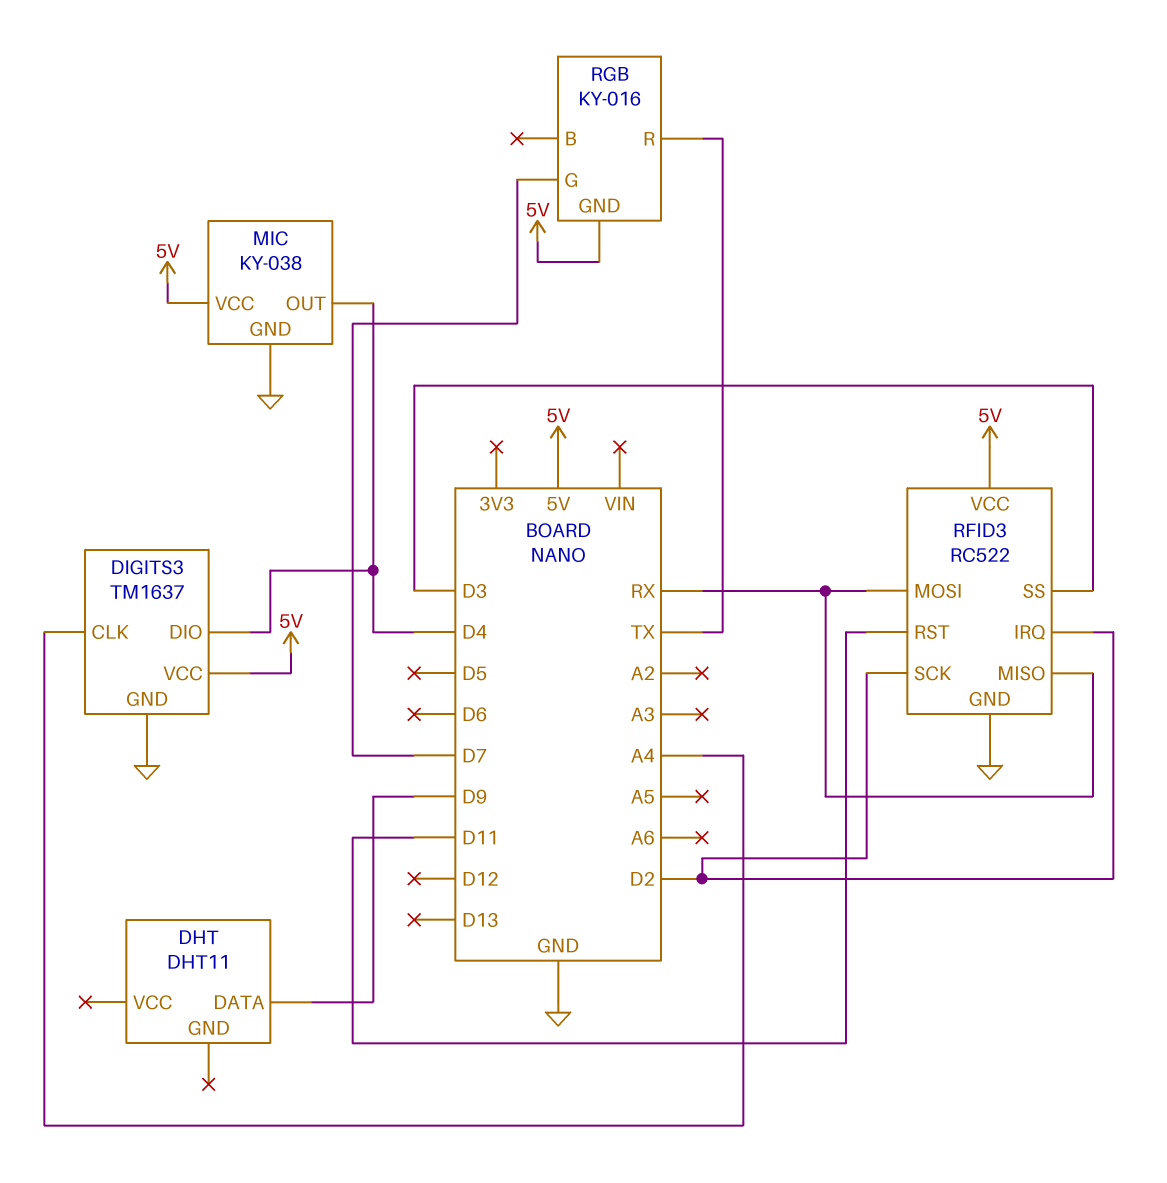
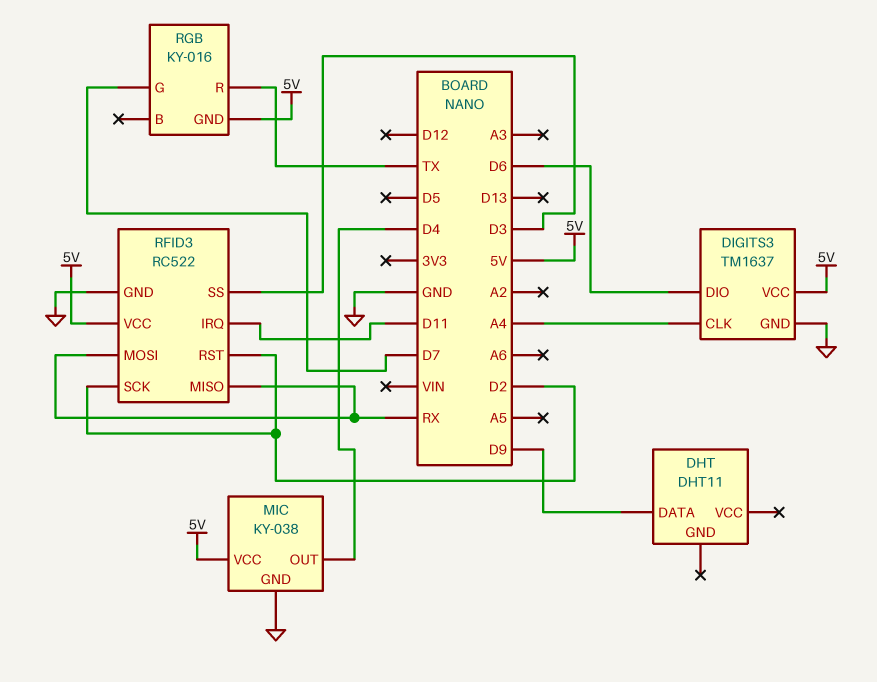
DIGITS3 pin DIO: D4 -> D6
RFID3 pin IRQ: D2 -> D11
RFID3 pin RST: D11 -> D2

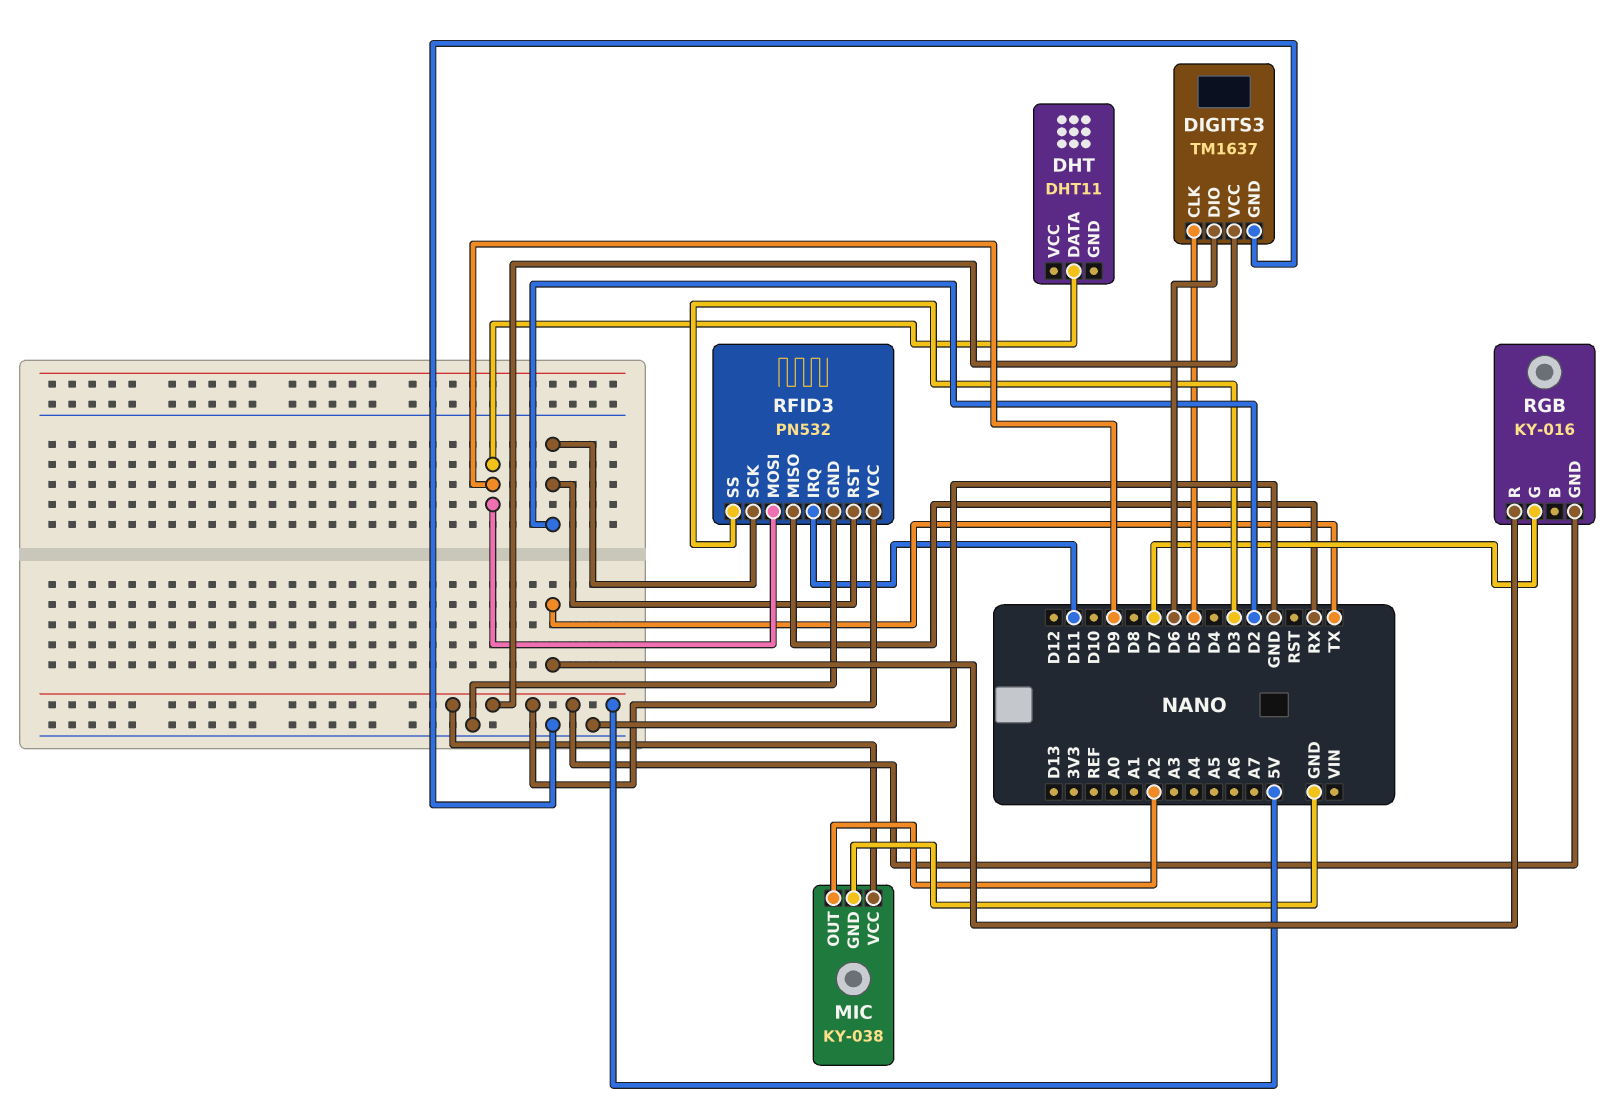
DIGITS3 pin CLK: A4 -> D5
MIC pin OUT: D4 -> A2
RFID3: RC522 -> PN532
RFID3 pin MOSI: RX -> D9

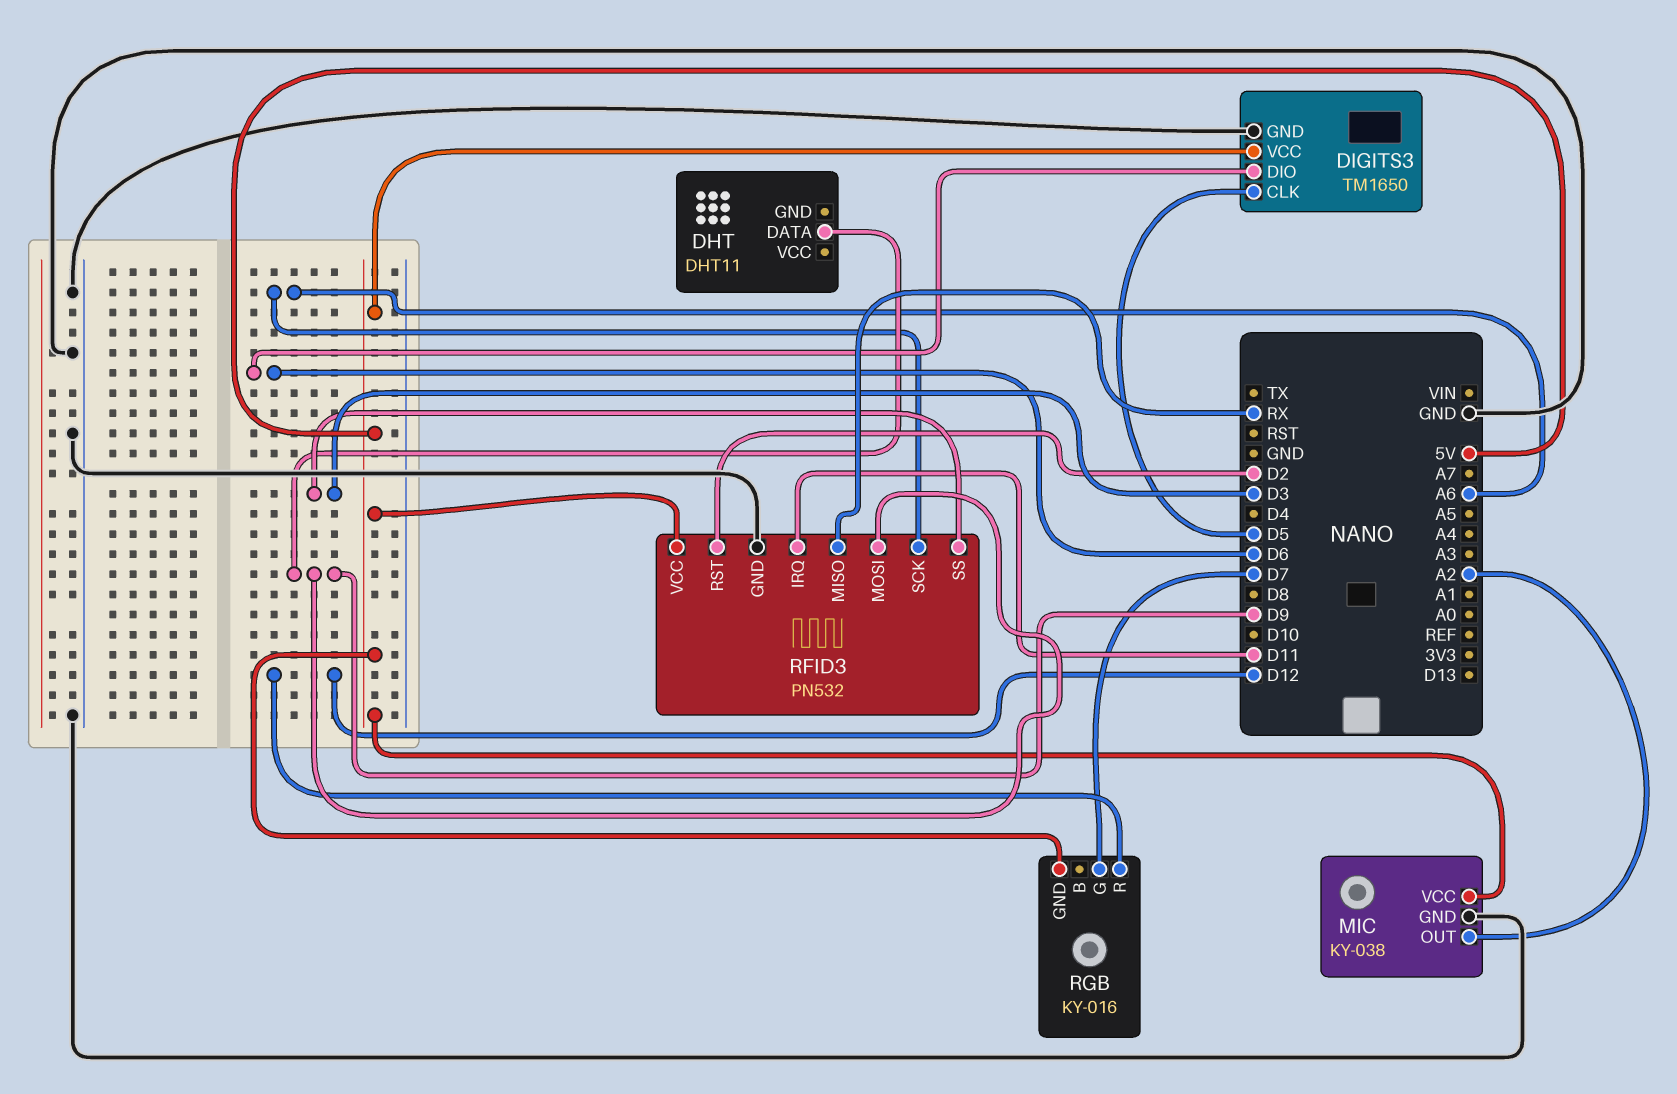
DIGITS3: TM1637 -> TM1650
RFID3 pin SCK: D2 -> A6
RGB pin R: TX -> D12

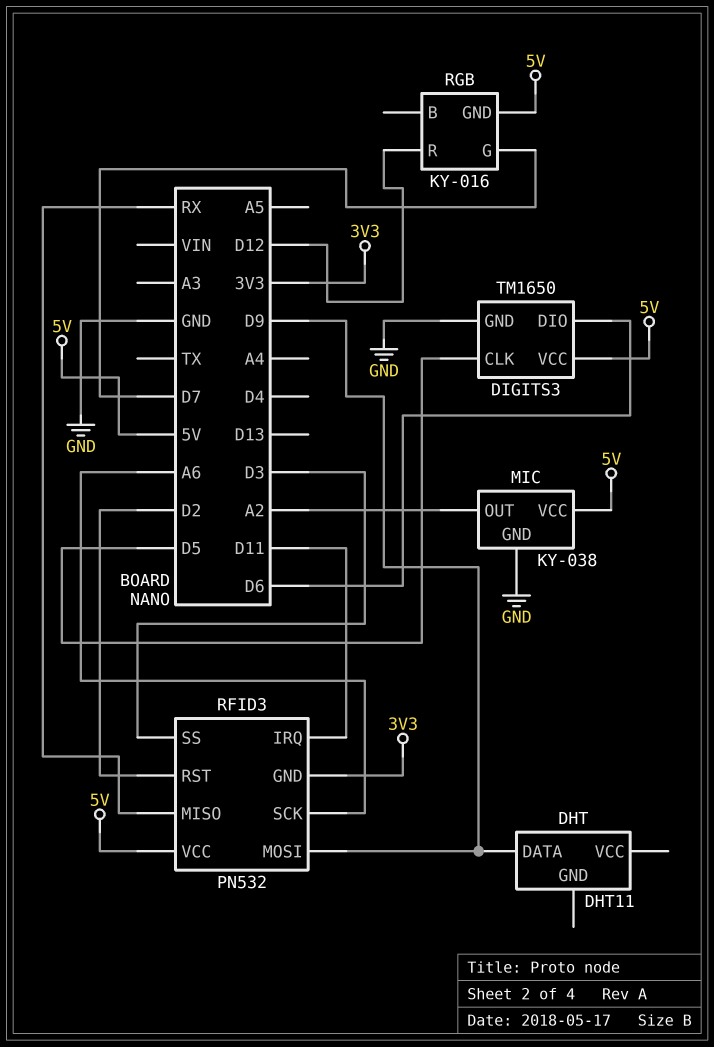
RFID3 pin GND: GND -> 3V3

